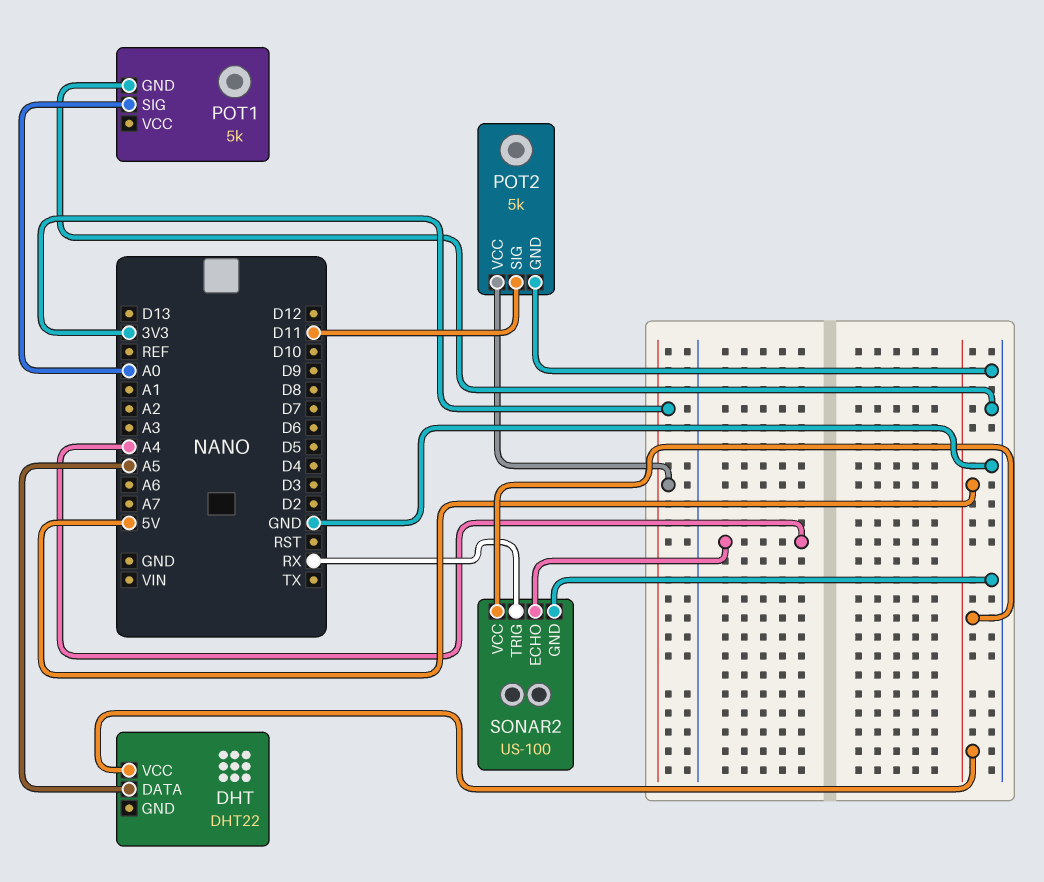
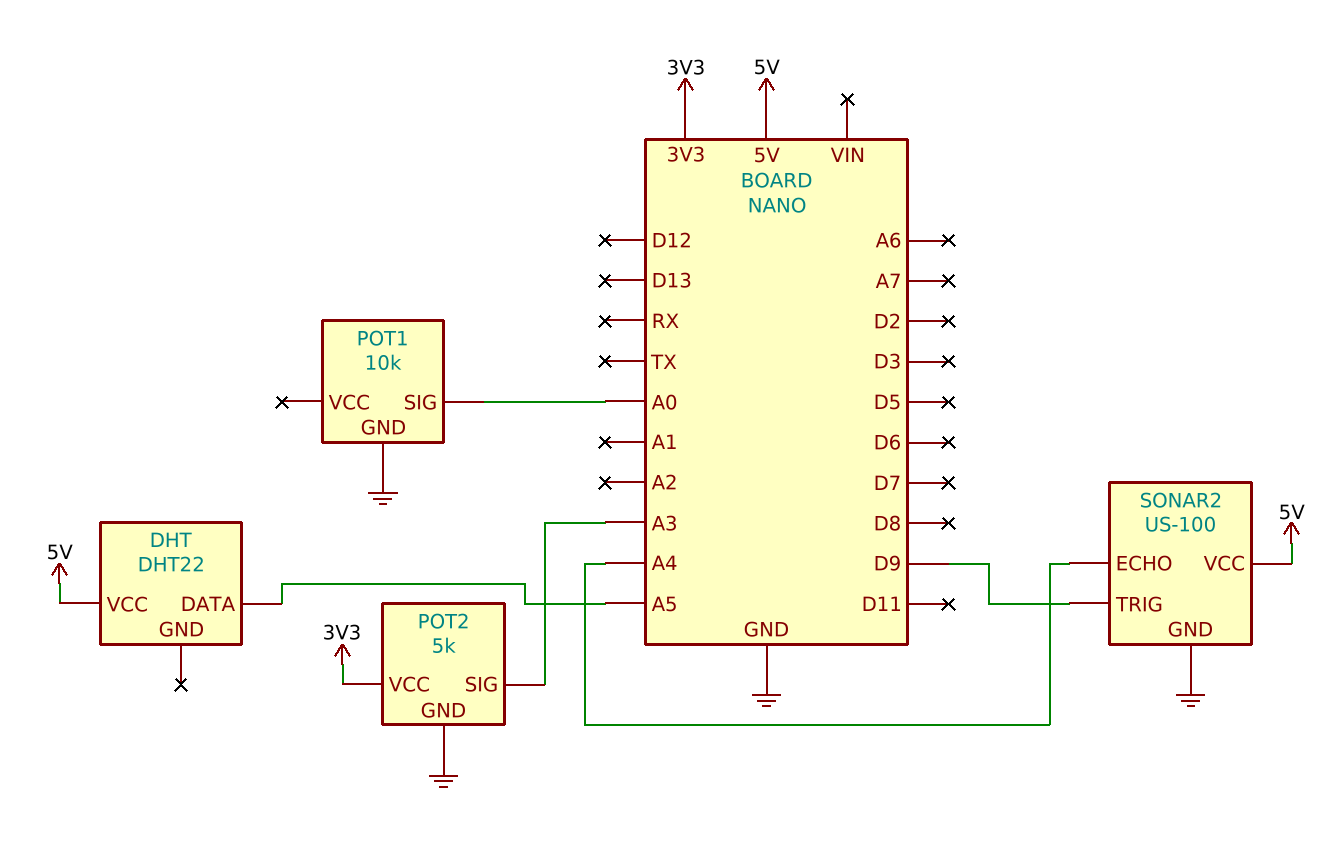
POT1: 5k -> 10k
POT2 pin SIG: D11 -> A3
SONAR2 pin TRIG: RX -> D9

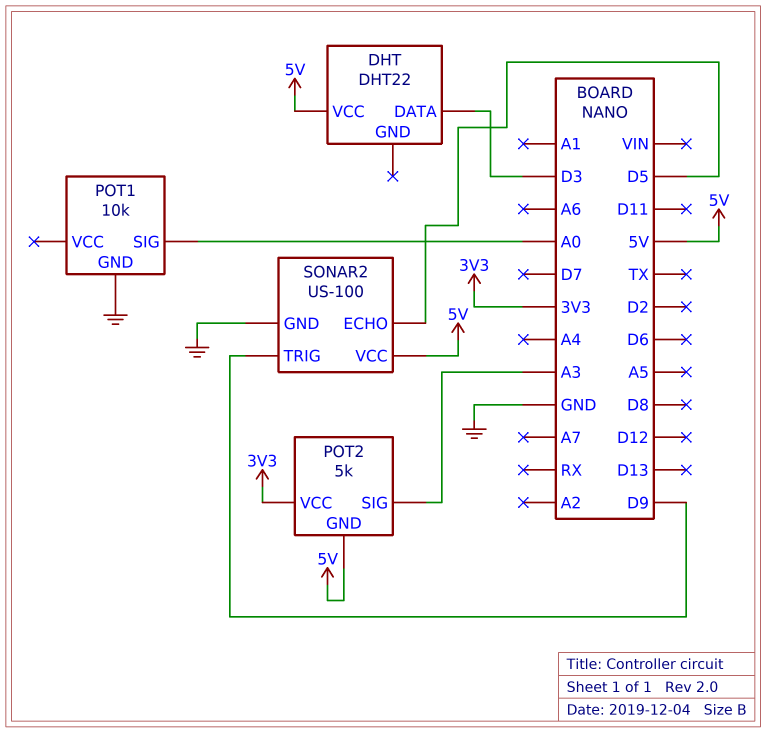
DHT pin DATA: A5 -> D3
POT2 pin GND: GND -> 5V
SONAR2 pin ECHO: A4 -> D5

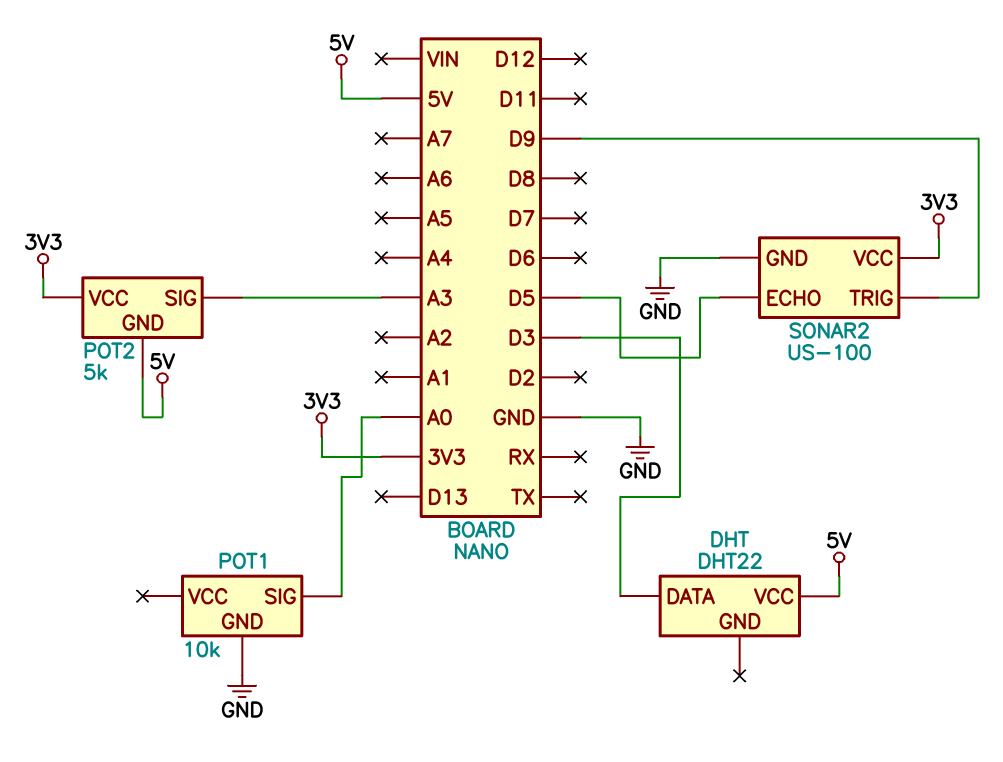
SONAR2 pin VCC: 5V -> 3V3

